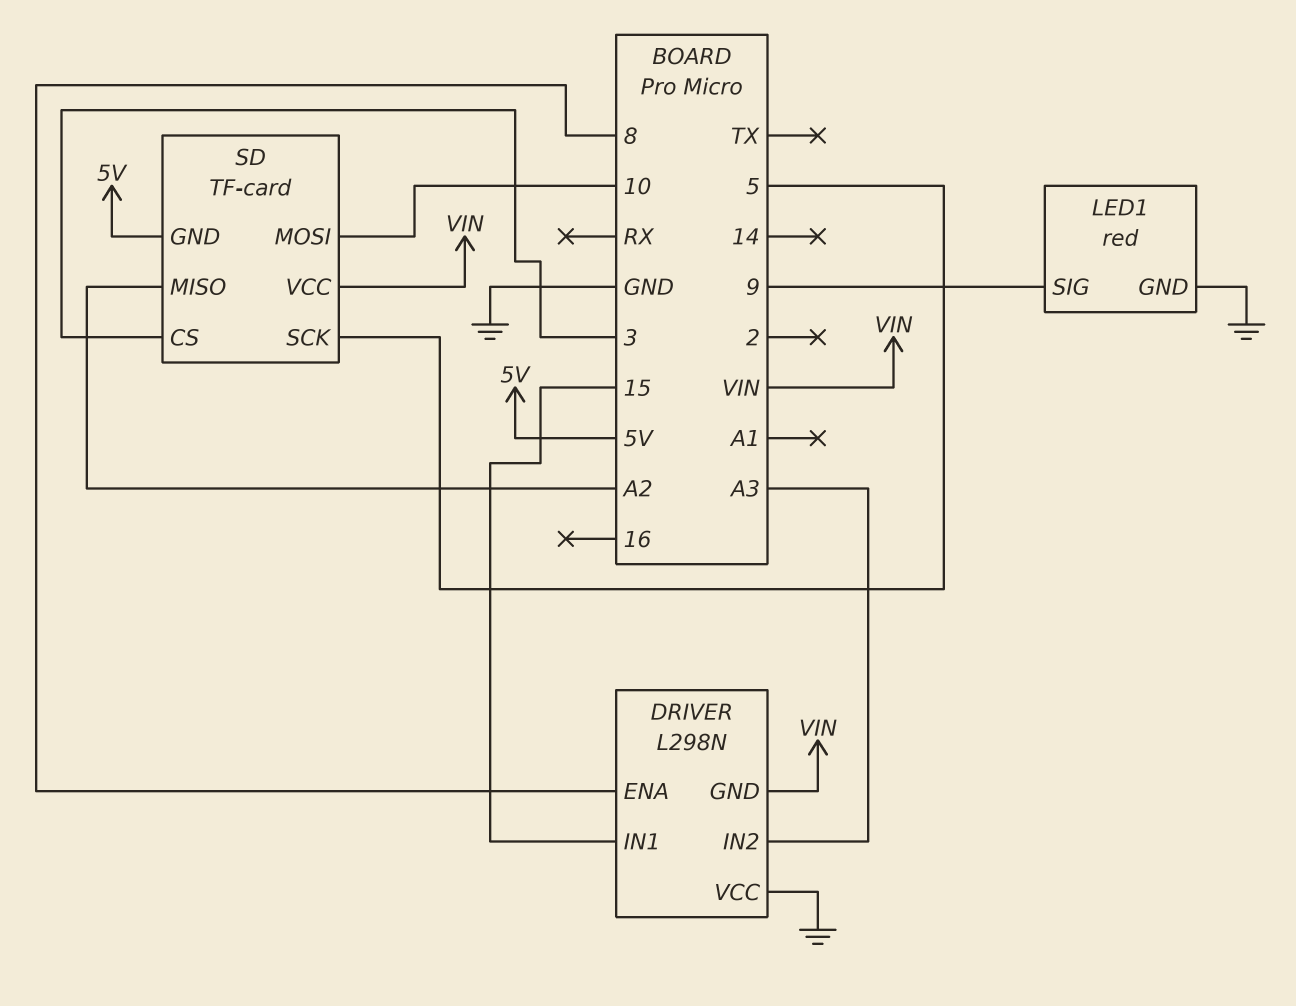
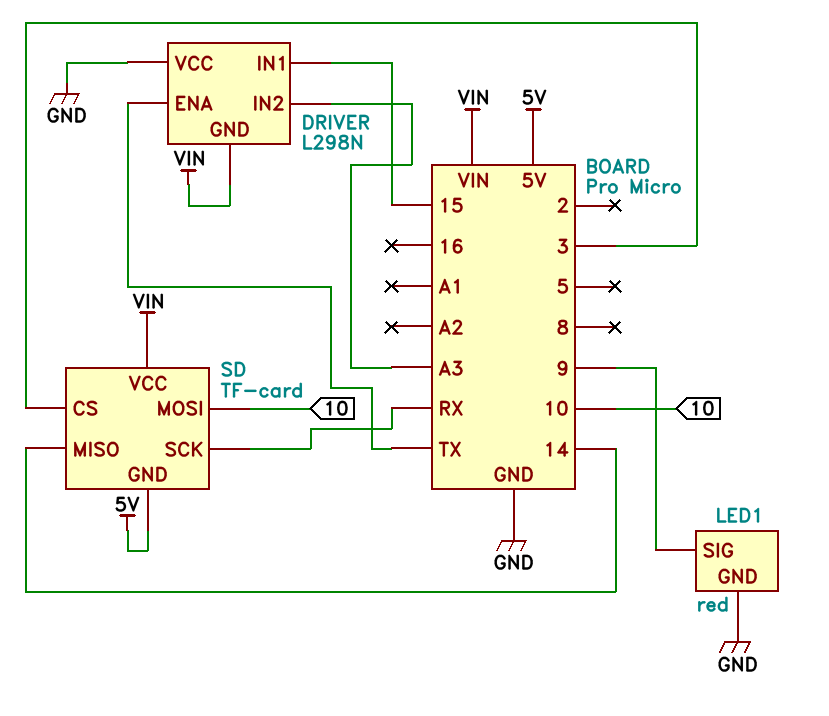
DRIVER pin ENA: 8 -> TX
SD pin MISO: A2 -> 14
SD pin SCK: 5 -> RX

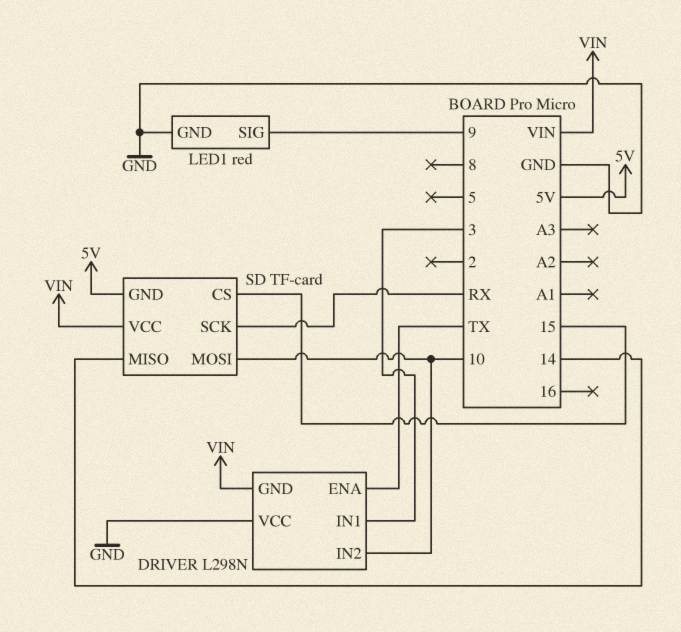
DRIVER pin IN1: 15 -> 3
DRIVER pin IN2: A3 -> 10
SD pin CS: 3 -> 15

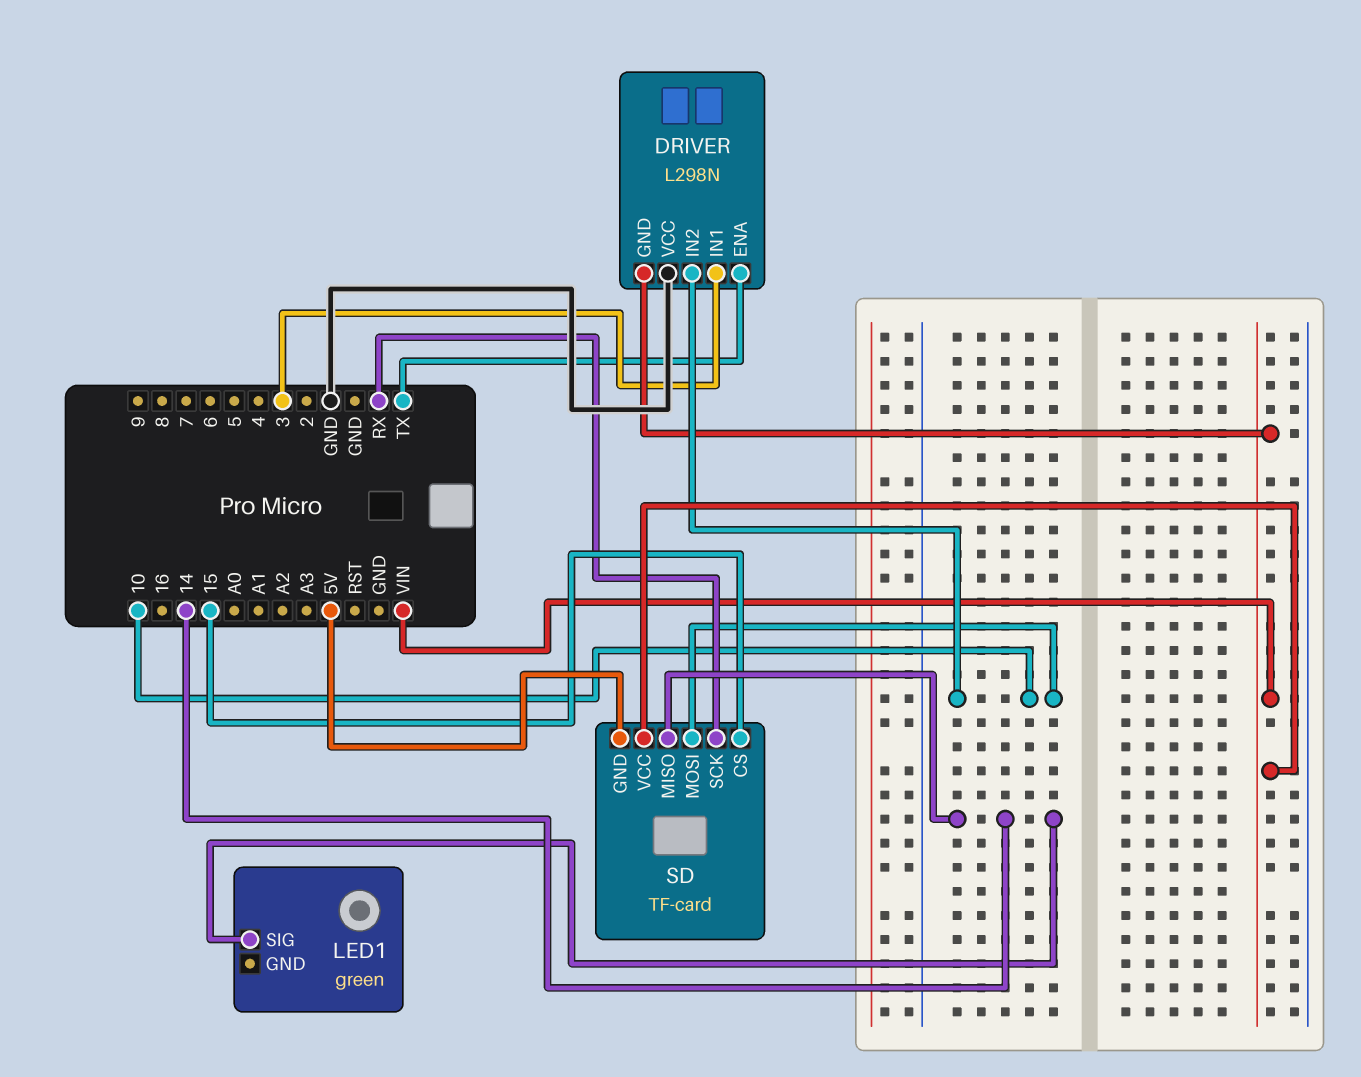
LED1: red -> green
LED1 pin GND: GND -> none
LED1 pin SIG: 9 -> 14

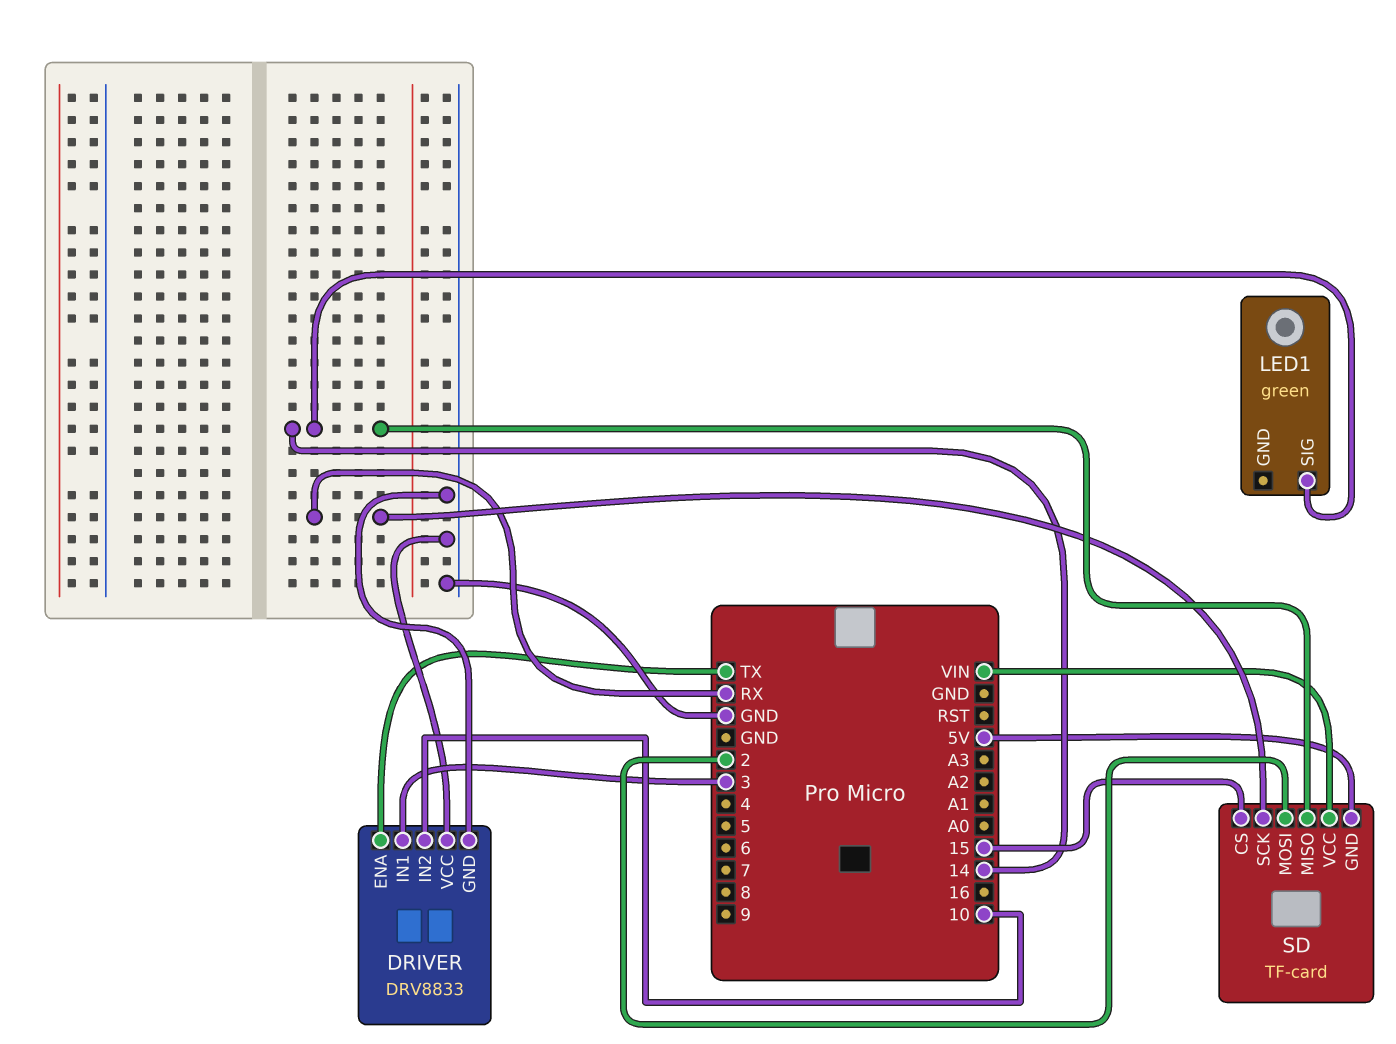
DRIVER: L298N -> DRV8833
DRIVER pin GND: VIN -> GND
SD pin MOSI: 10 -> 2

